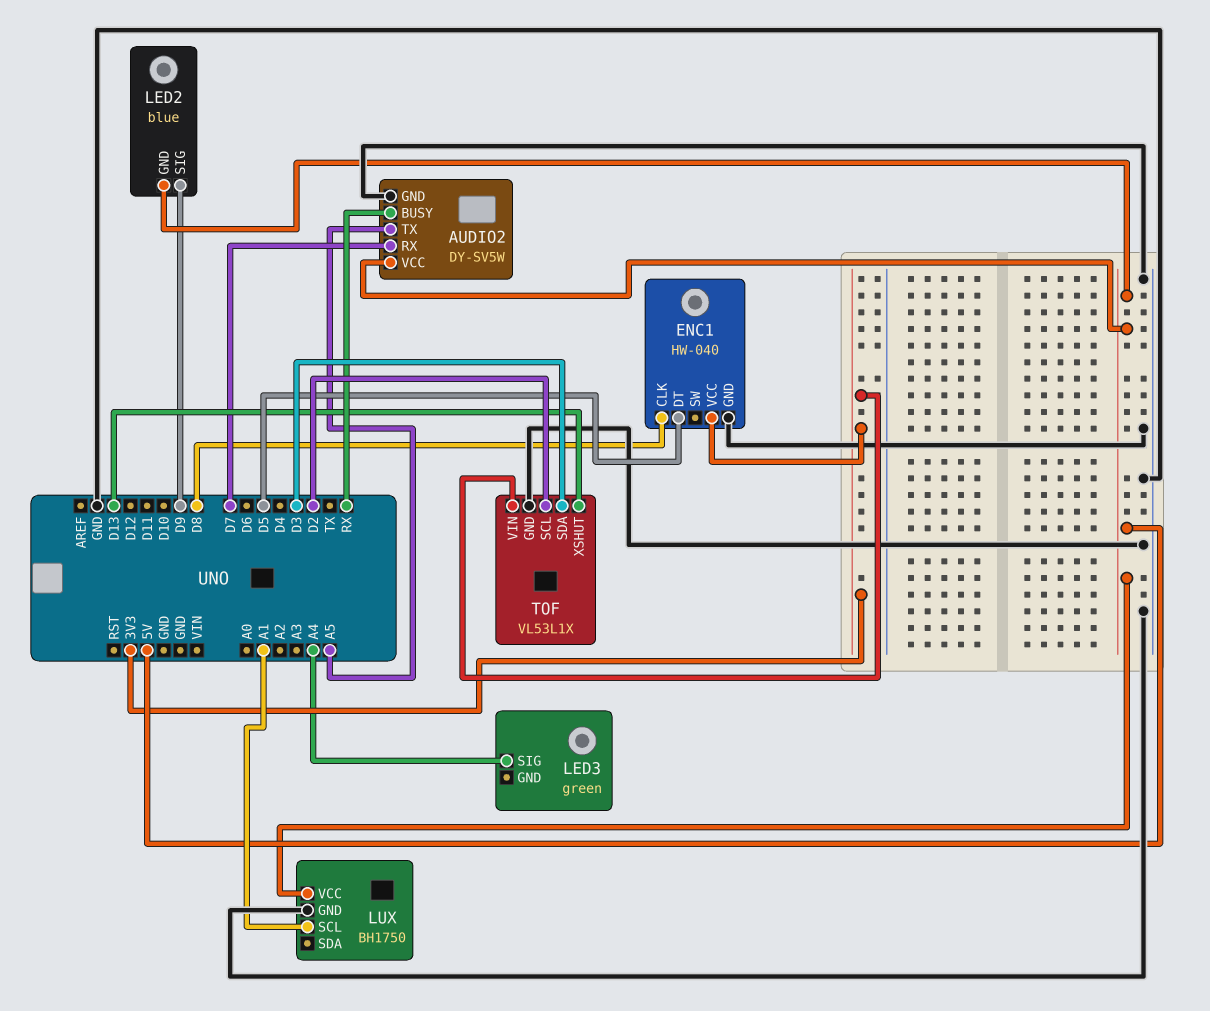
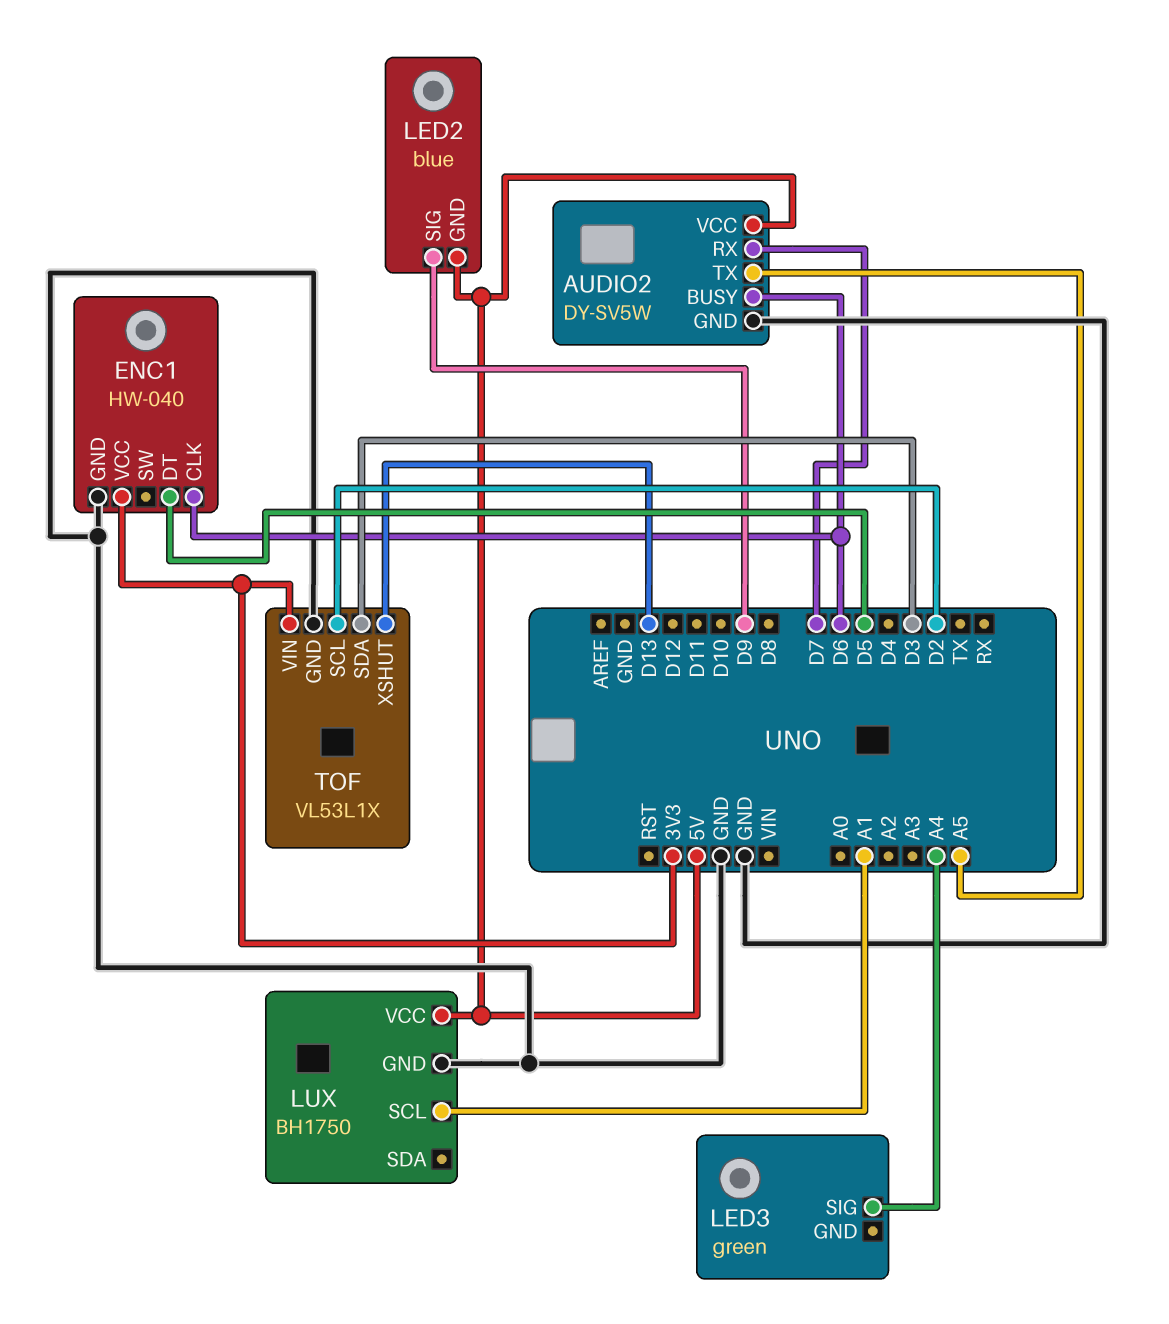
AUDIO2 pin BUSY: RX -> D6
ENC1 pin CLK: D8 -> D6

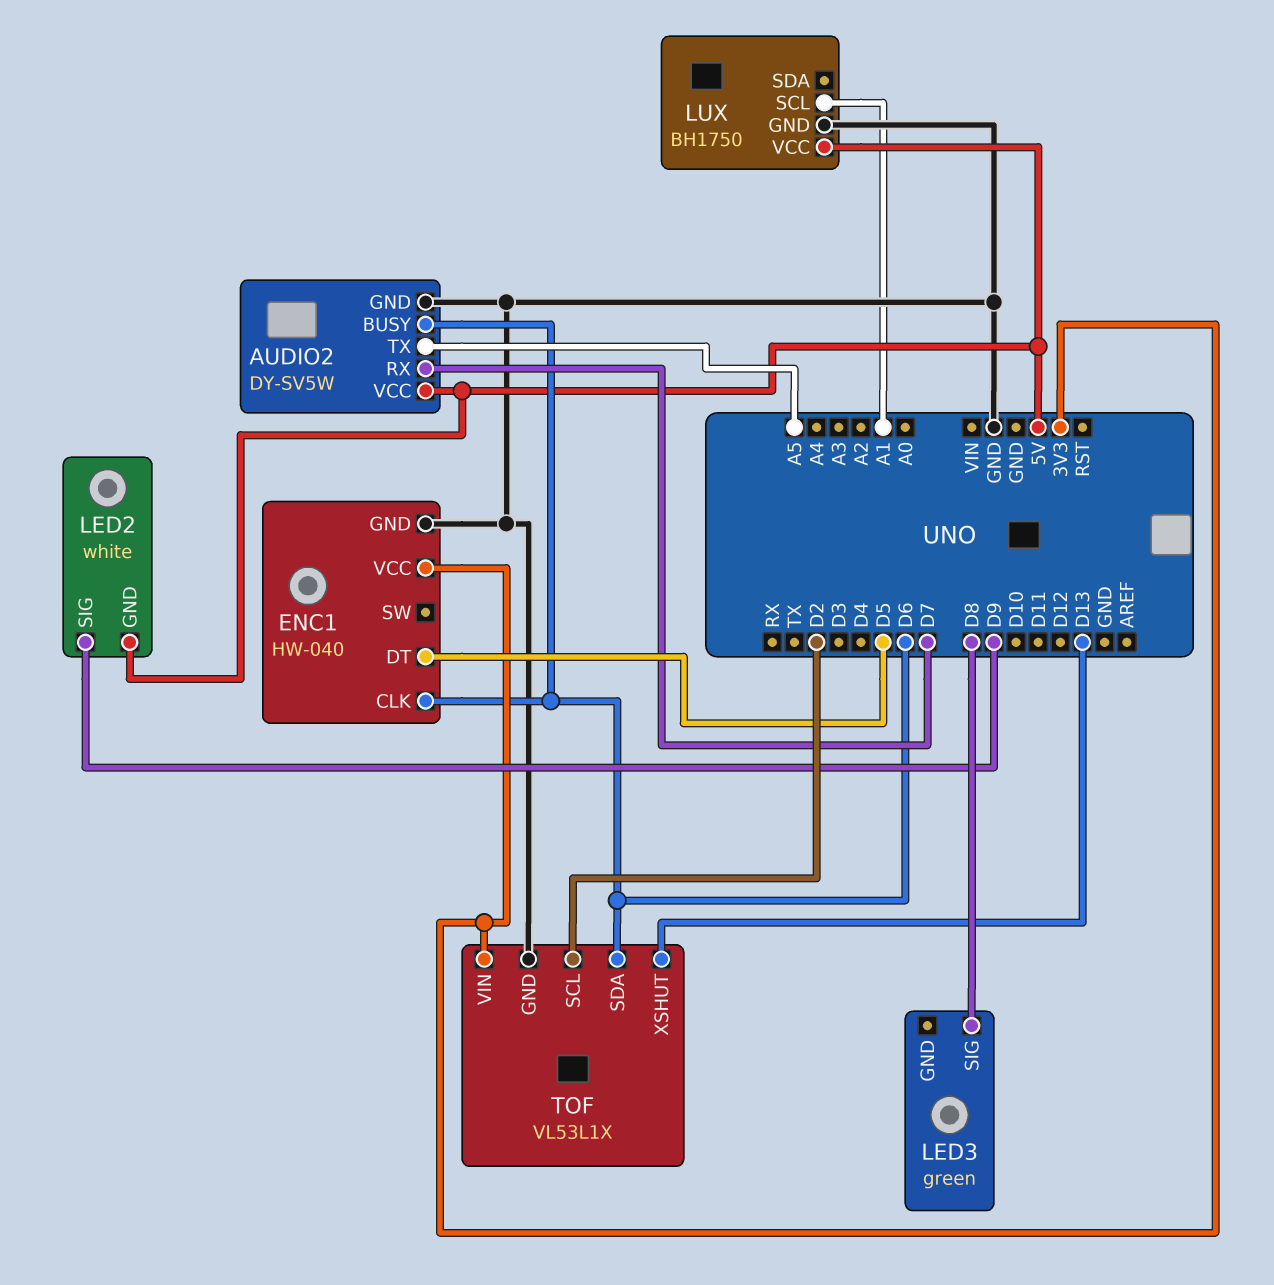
LED2: blue -> white
LED3 pin SIG: A4 -> D8
TOF pin SDA: D3 -> D6

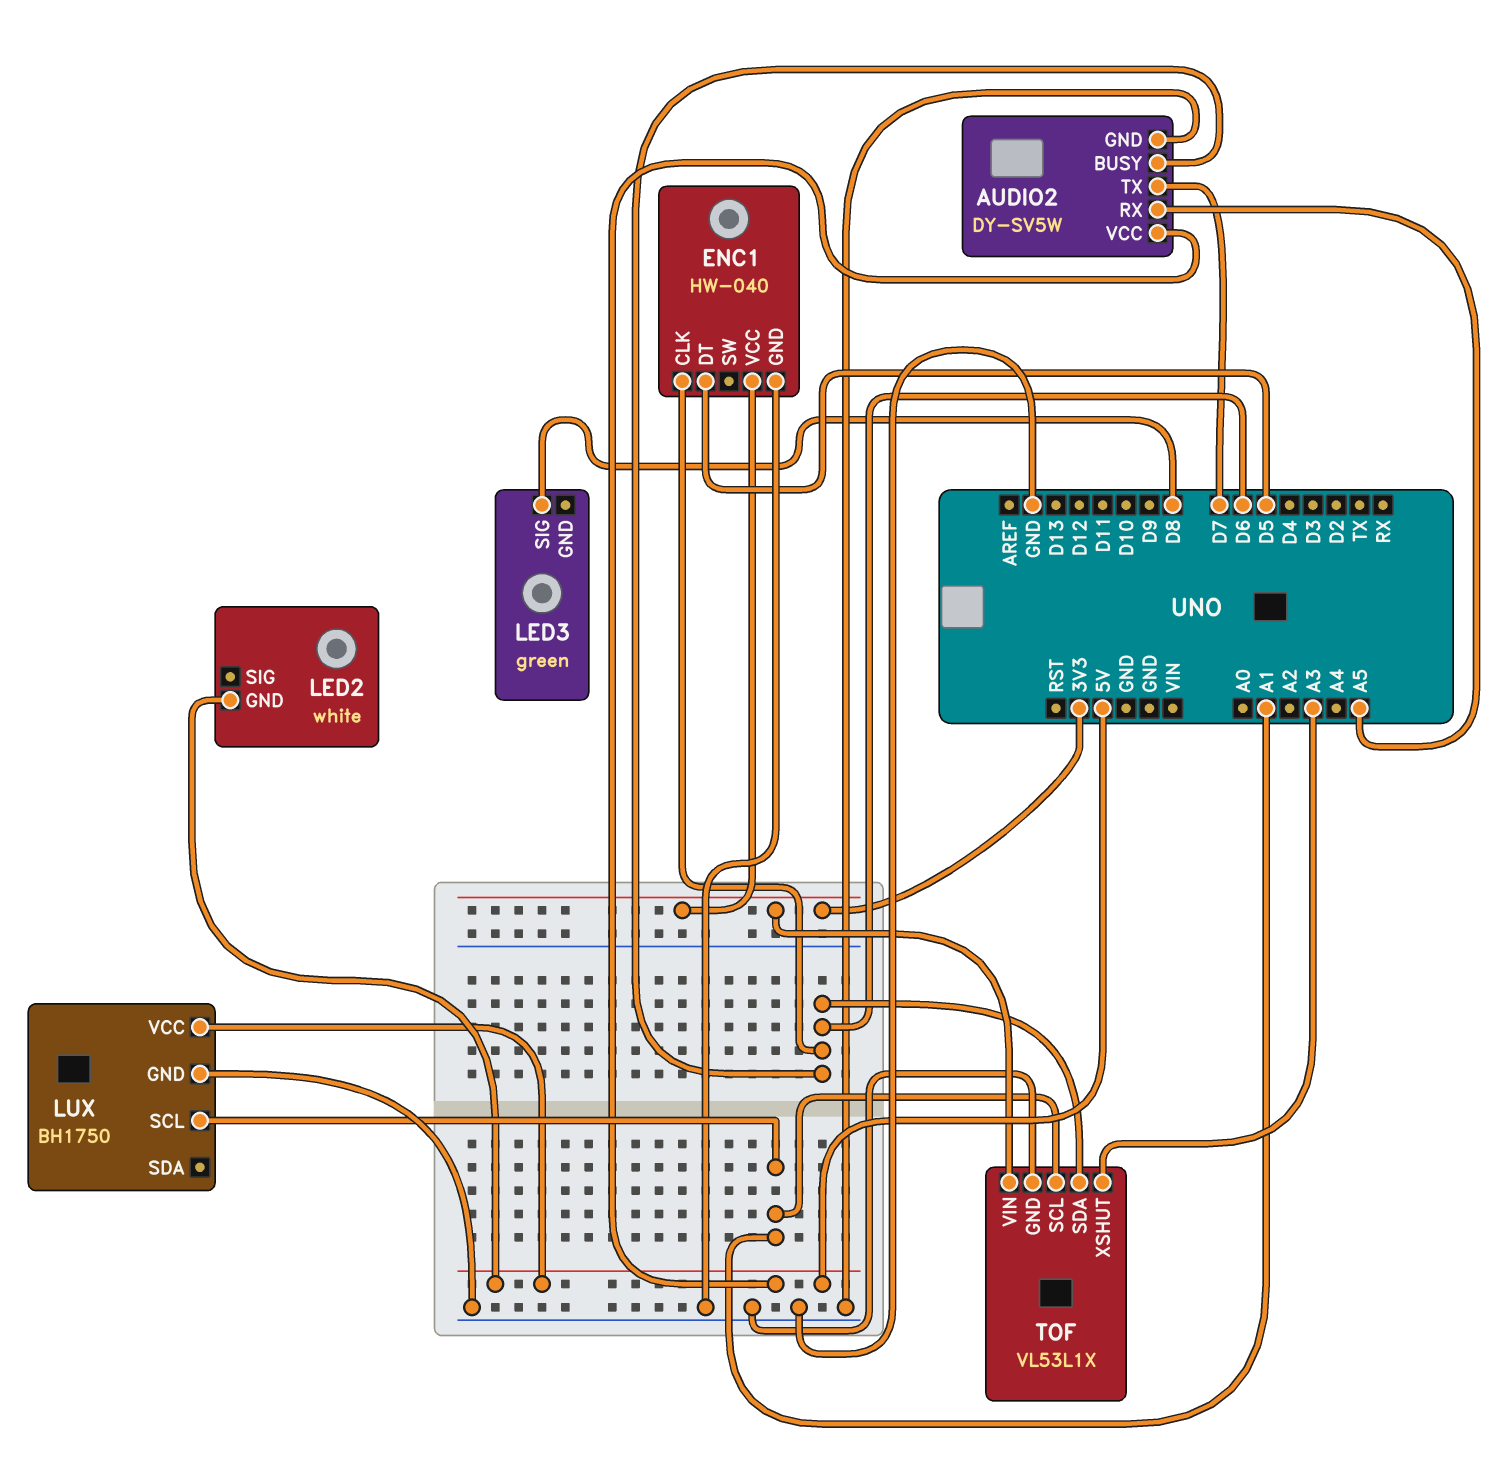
AUDIO2 pin RX: D7 -> A5
AUDIO2 pin TX: A5 -> D7
LED2 pin SIG: D9 -> none
TOF pin SCL: D2 -> A1
TOF pin XSHUT: D13 -> A3

